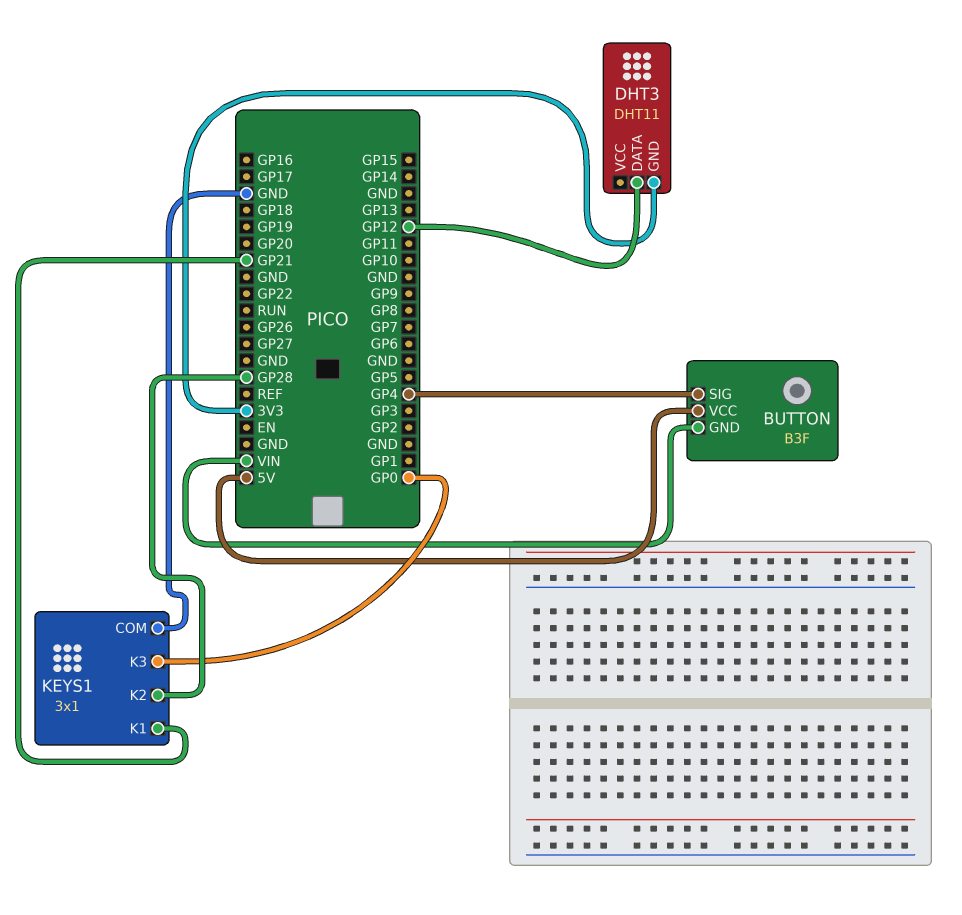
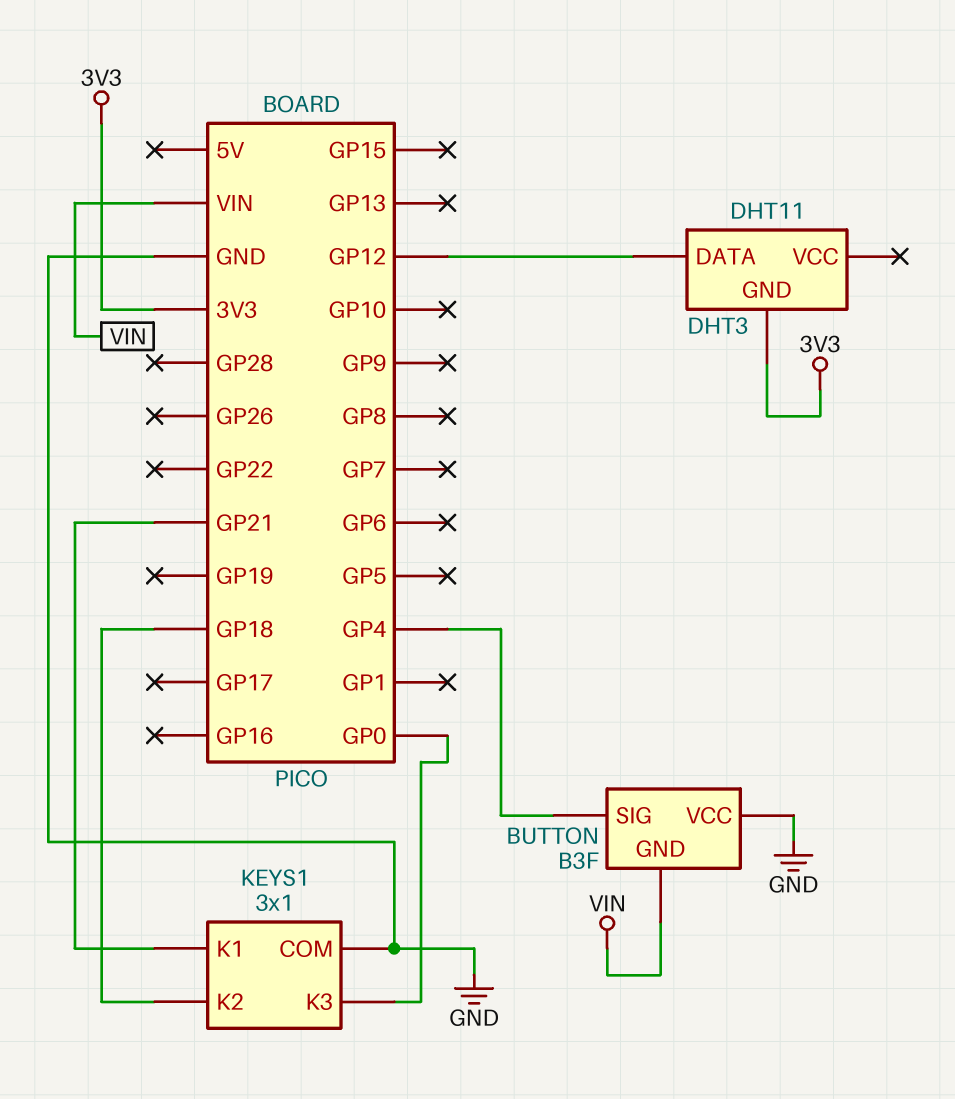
BUTTON pin VCC: 5V -> GND
KEYS1 pin K2: GP28 -> GP18

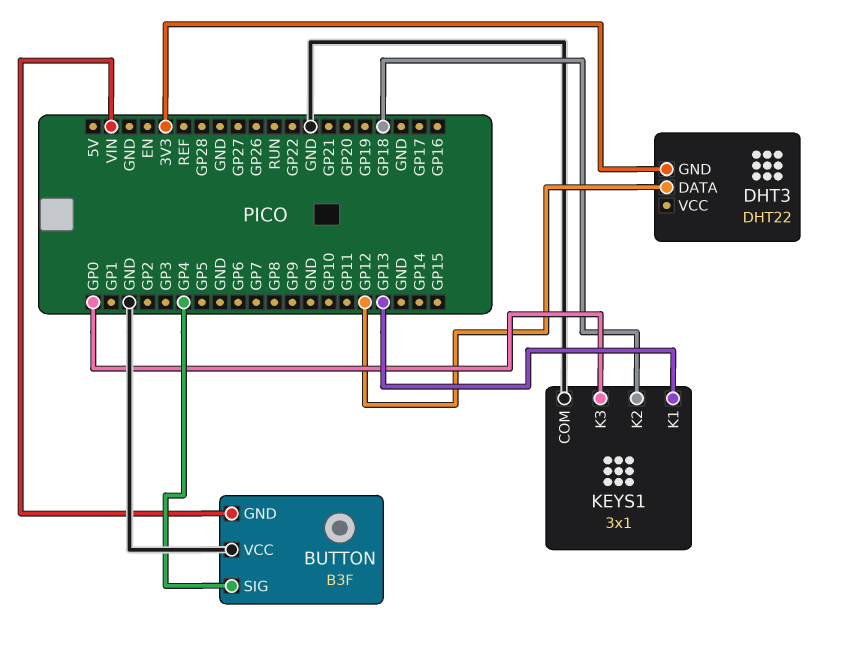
DHT3: DHT11 -> DHT22
KEYS1 pin K1: GP21 -> GP13

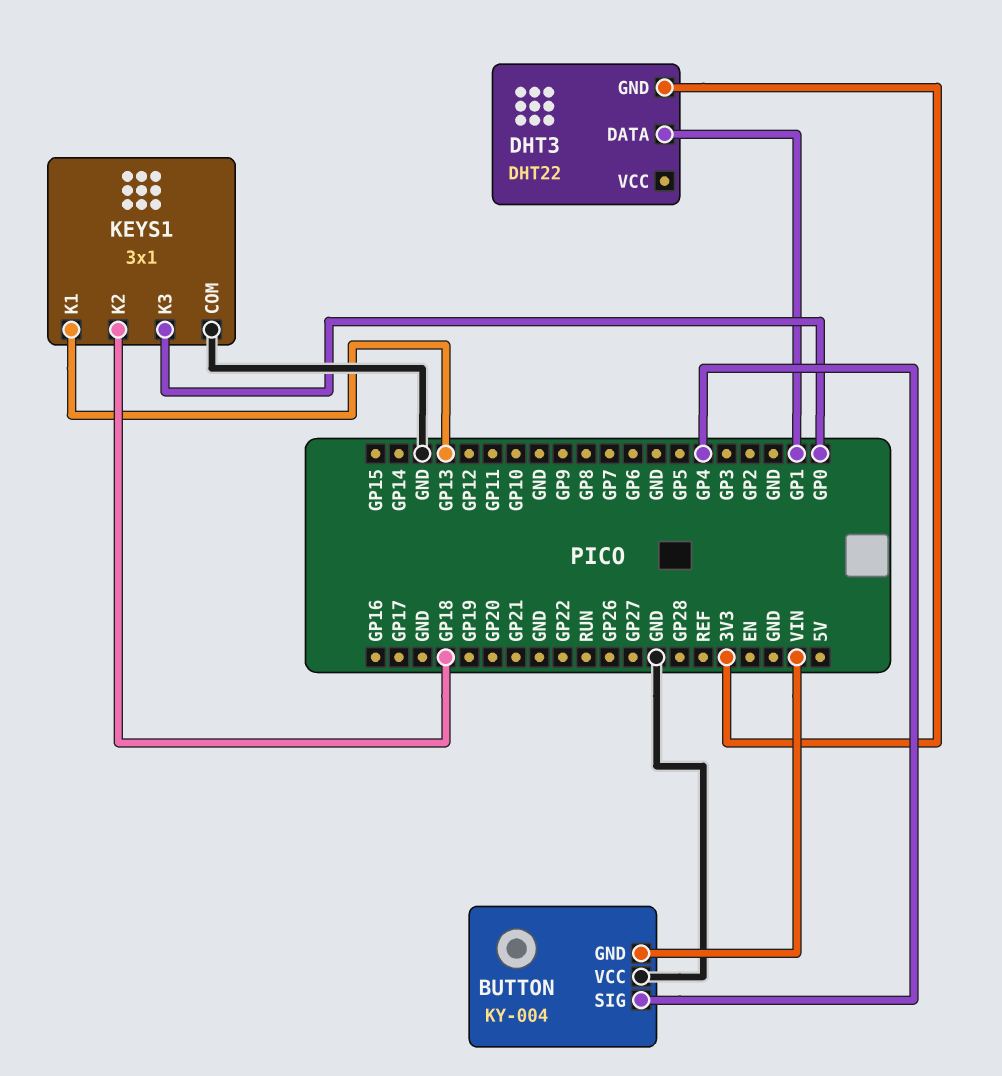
BUTTON: B3F -> KY-004
DHT3 pin DATA: GP12 -> GP1

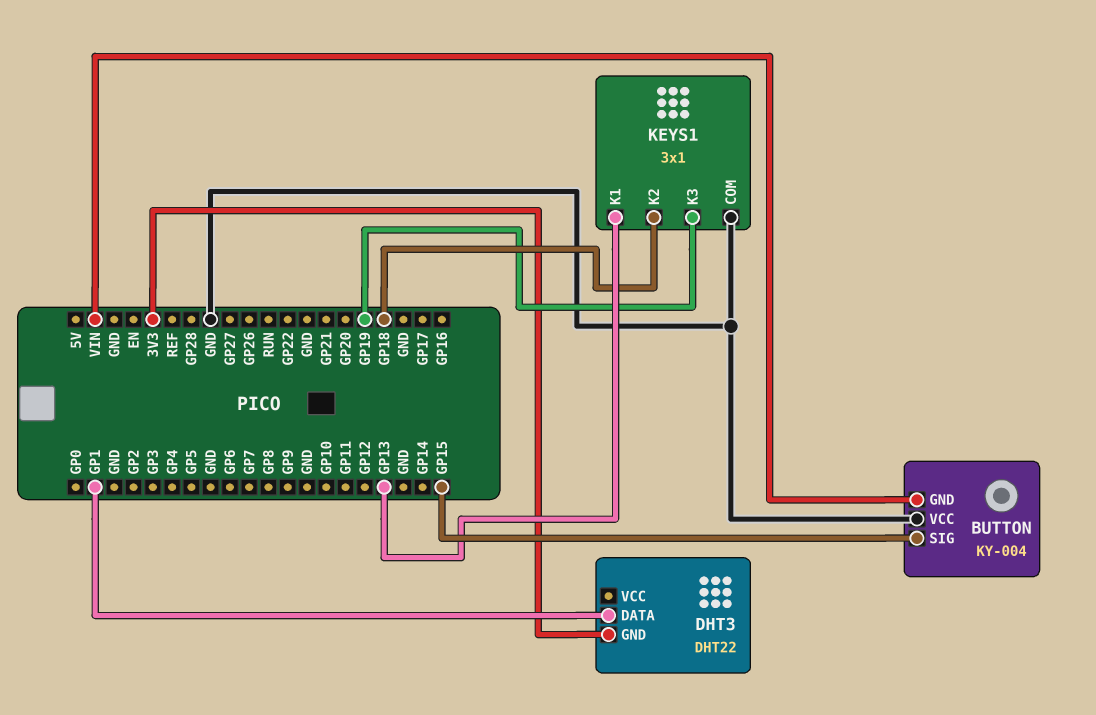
BUTTON pin SIG: GP4 -> GP15
KEYS1 pin K3: GP0 -> GP19

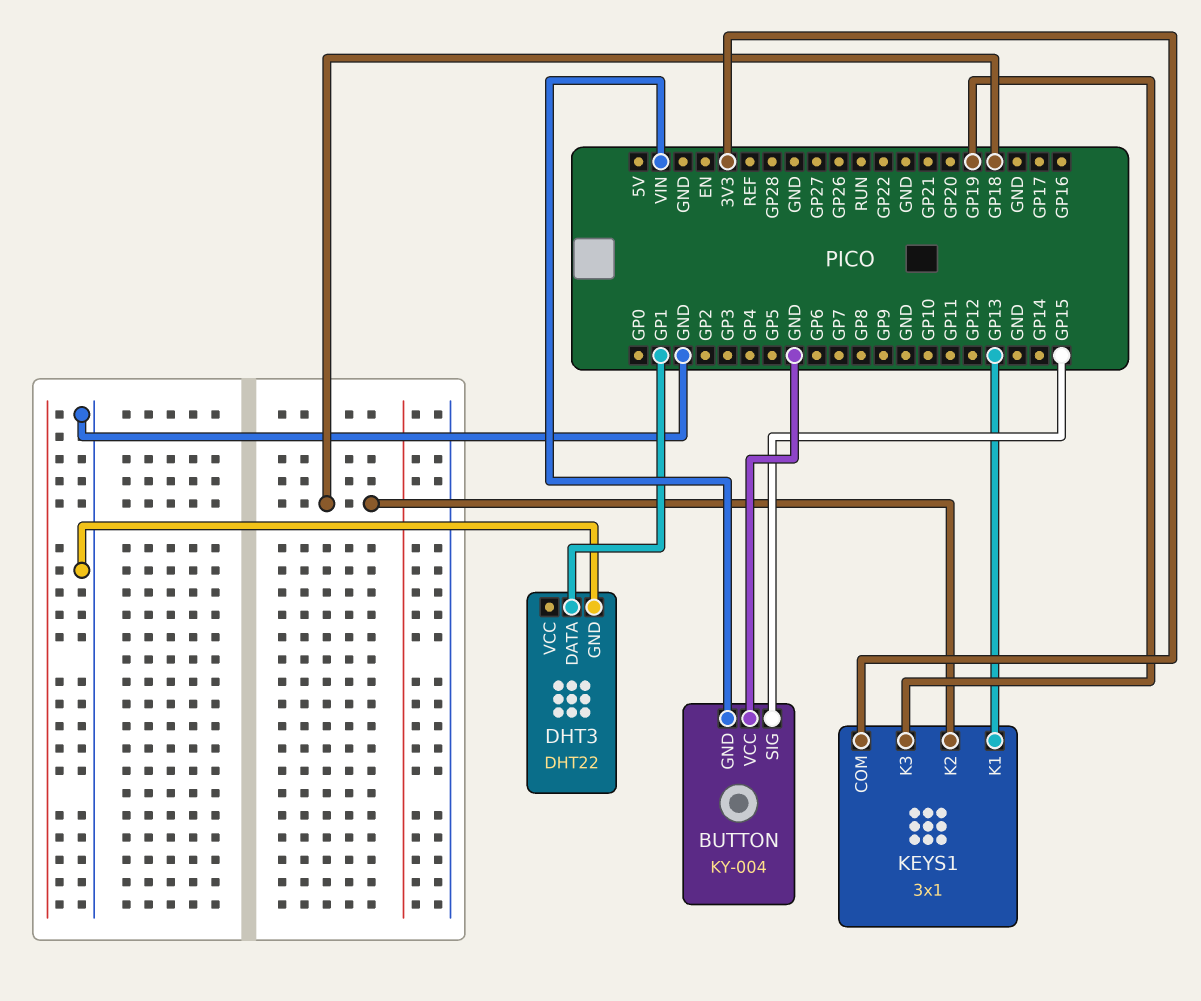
DHT3 pin GND: 3V3 -> GND
KEYS1 pin COM: GND -> 3V3

